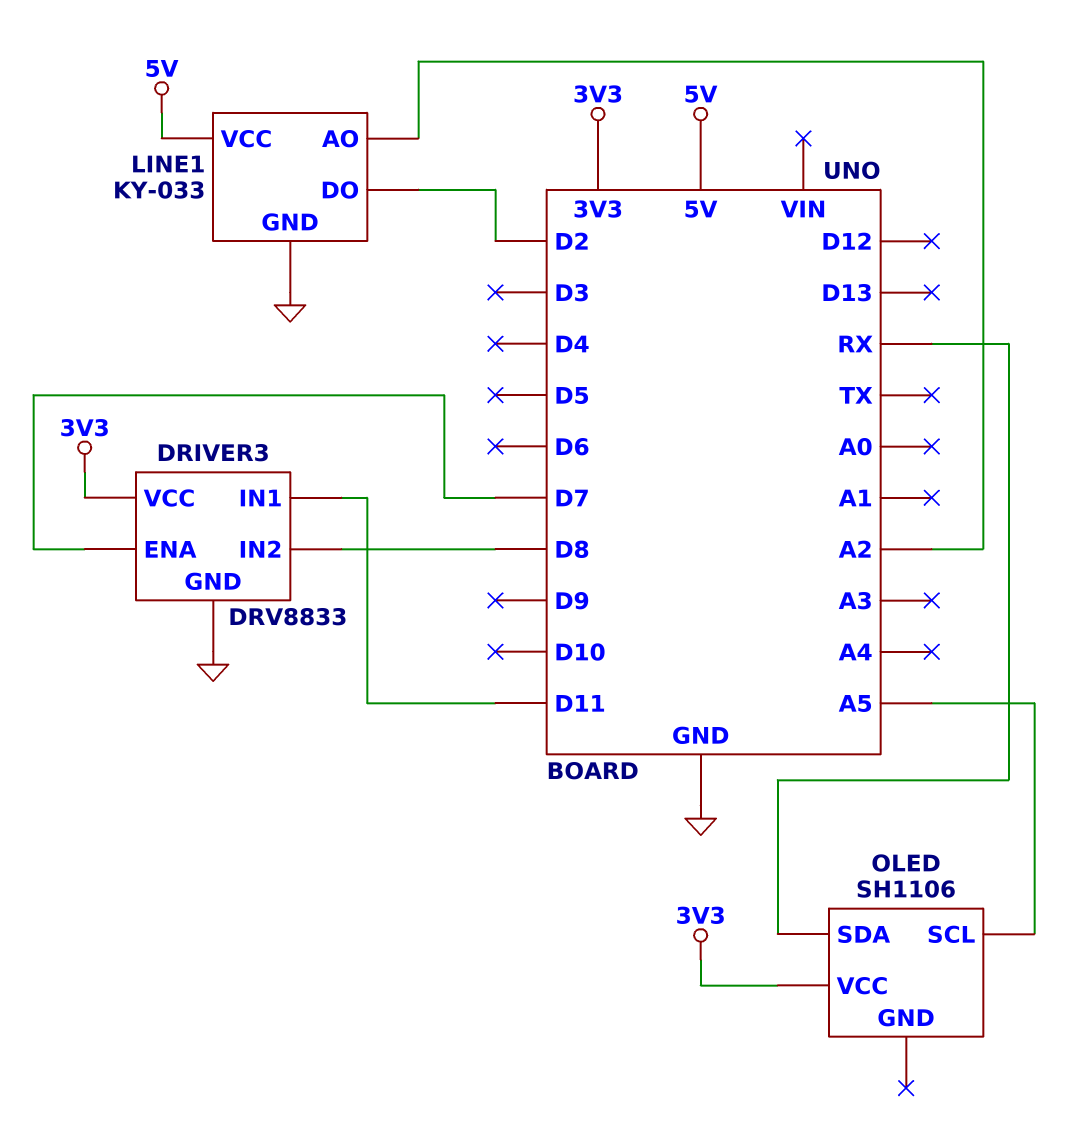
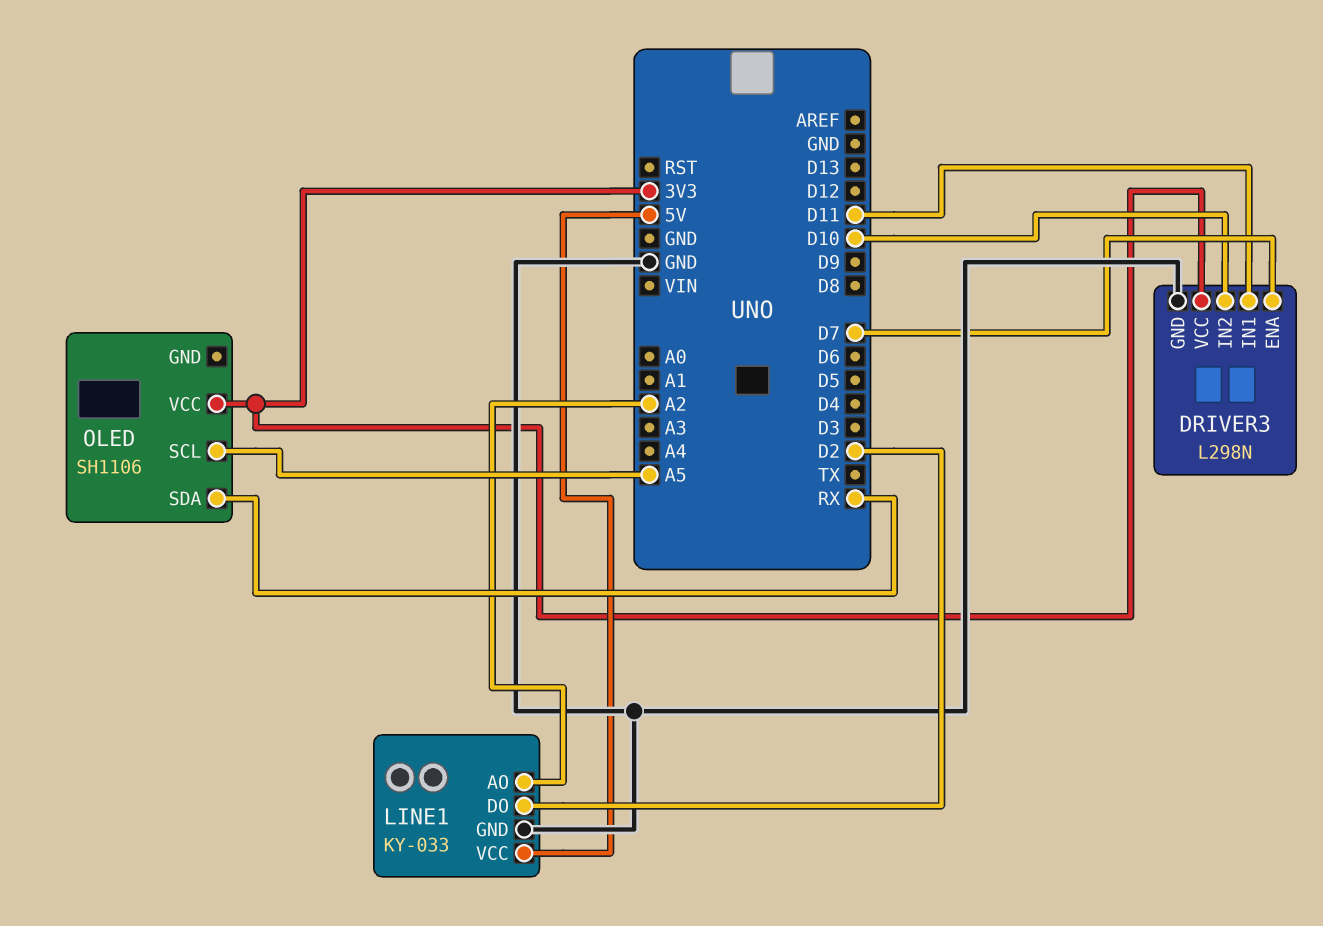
DRIVER3: DRV8833 -> L298N
DRIVER3 pin IN2: D8 -> D10

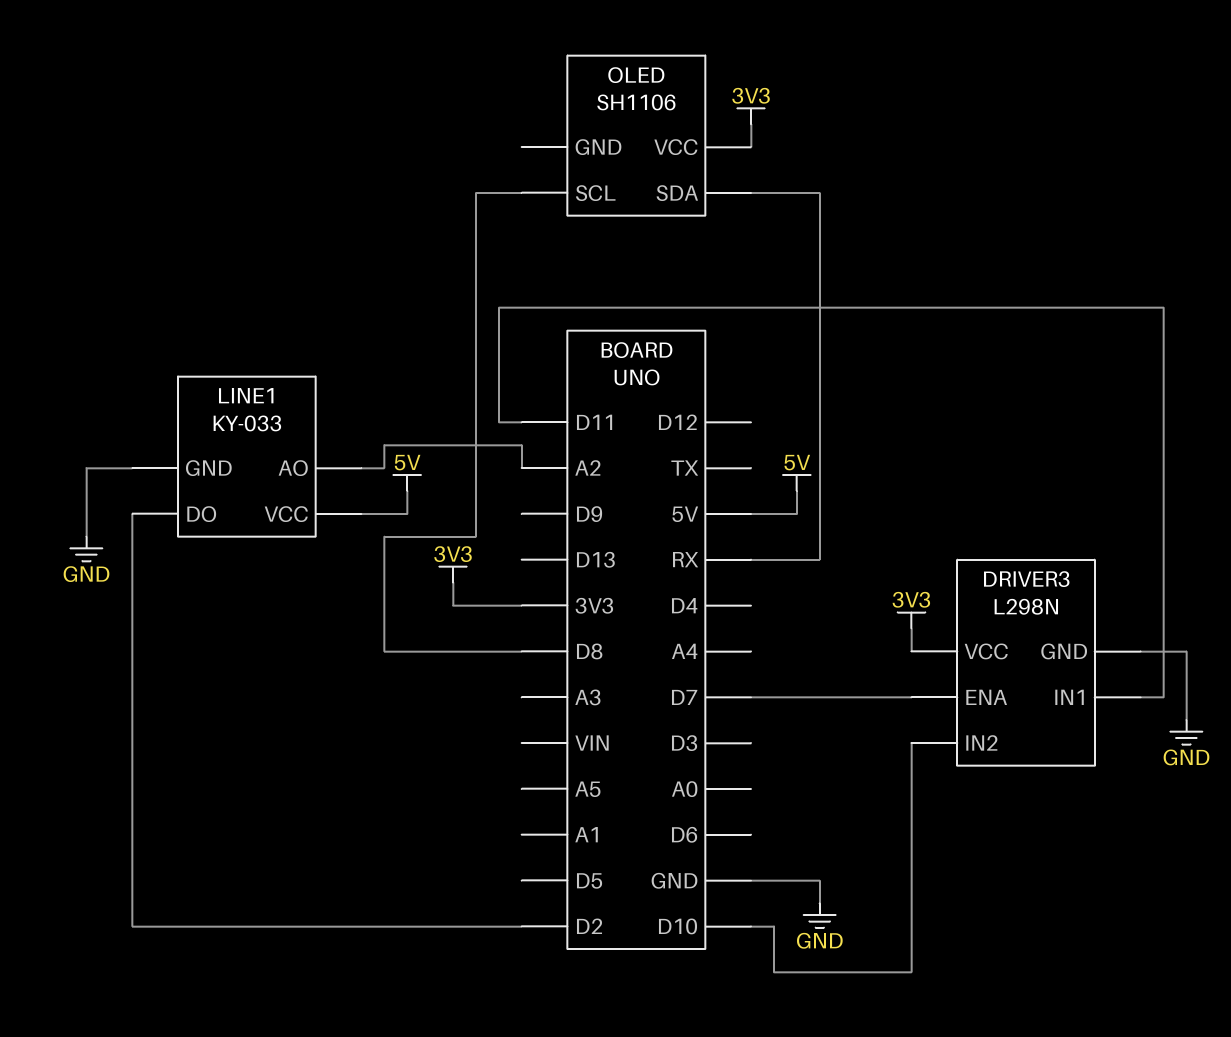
OLED pin SCL: A5 -> D8

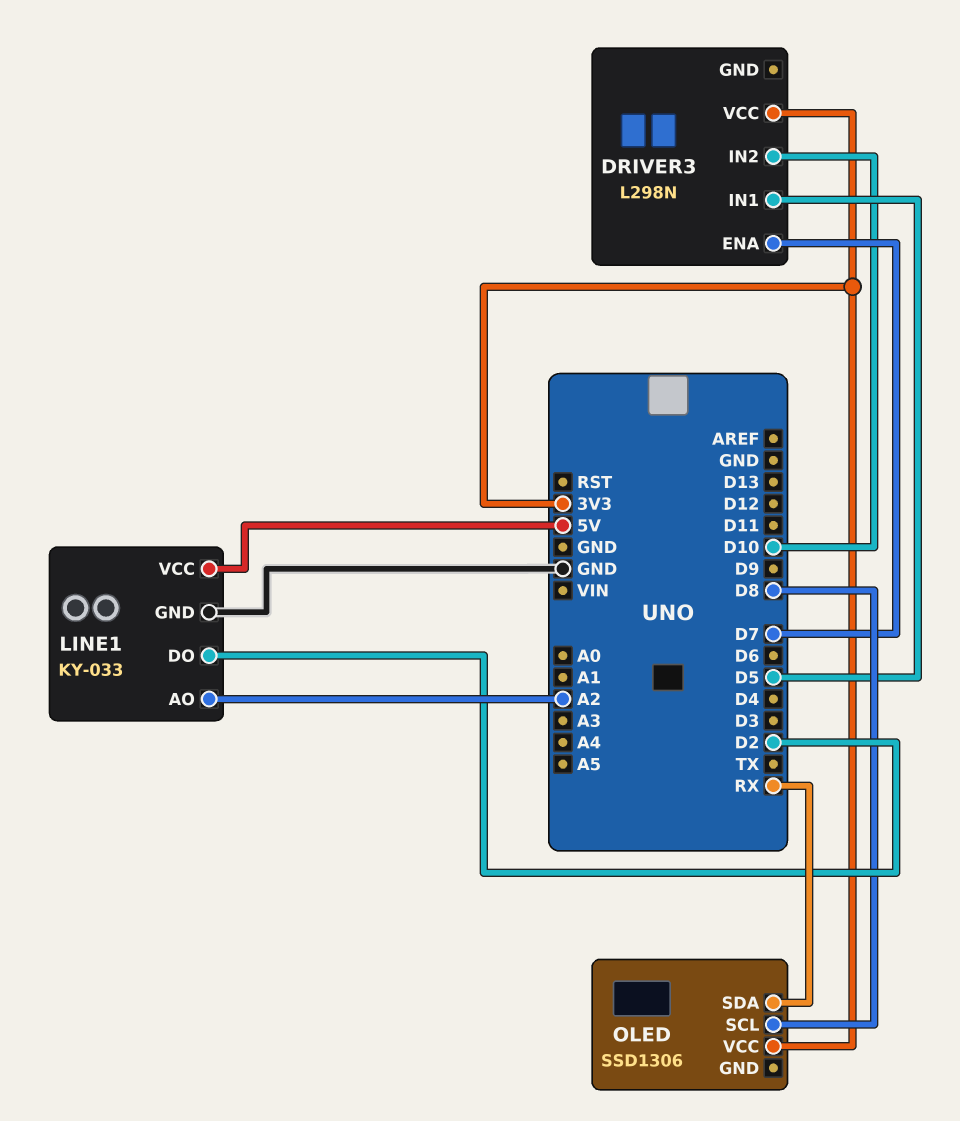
DRIVER3 pin GND: GND -> none
DRIVER3 pin IN1: D11 -> D5
OLED: SH1106 -> SSD1306

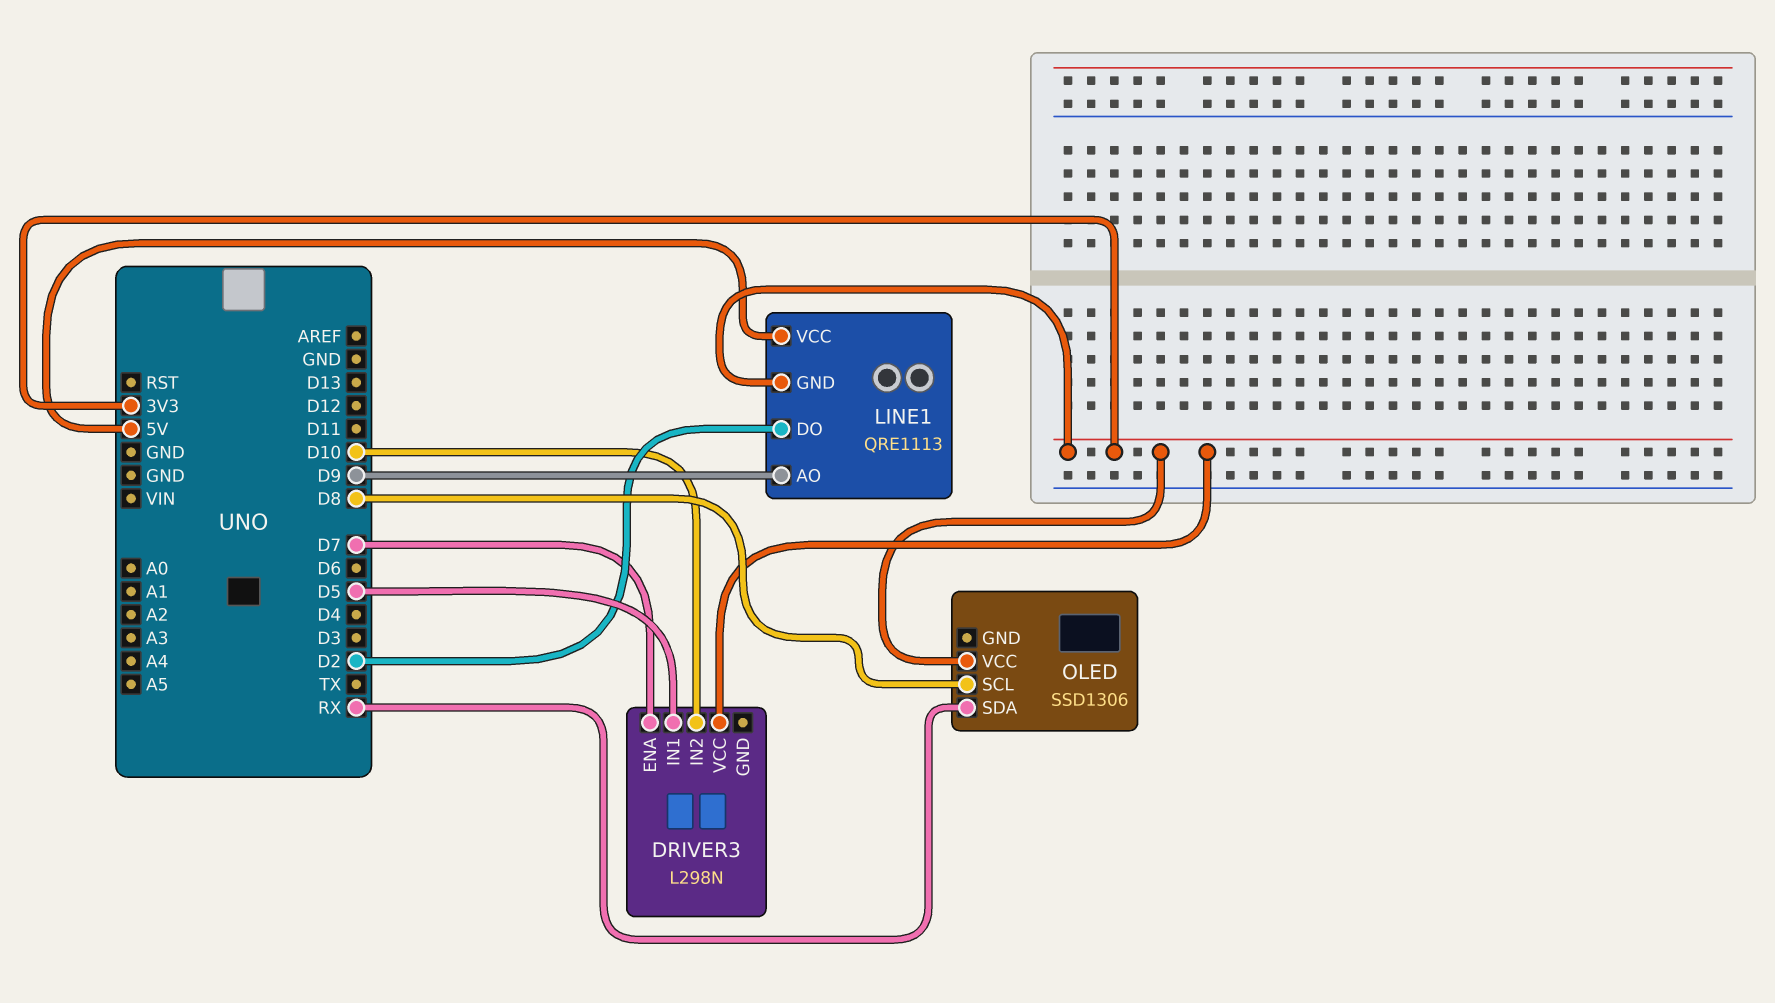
LINE1: KY-033 -> QRE1113
LINE1 pin AO: A2 -> D9
LINE1 pin GND: GND -> 3V3

